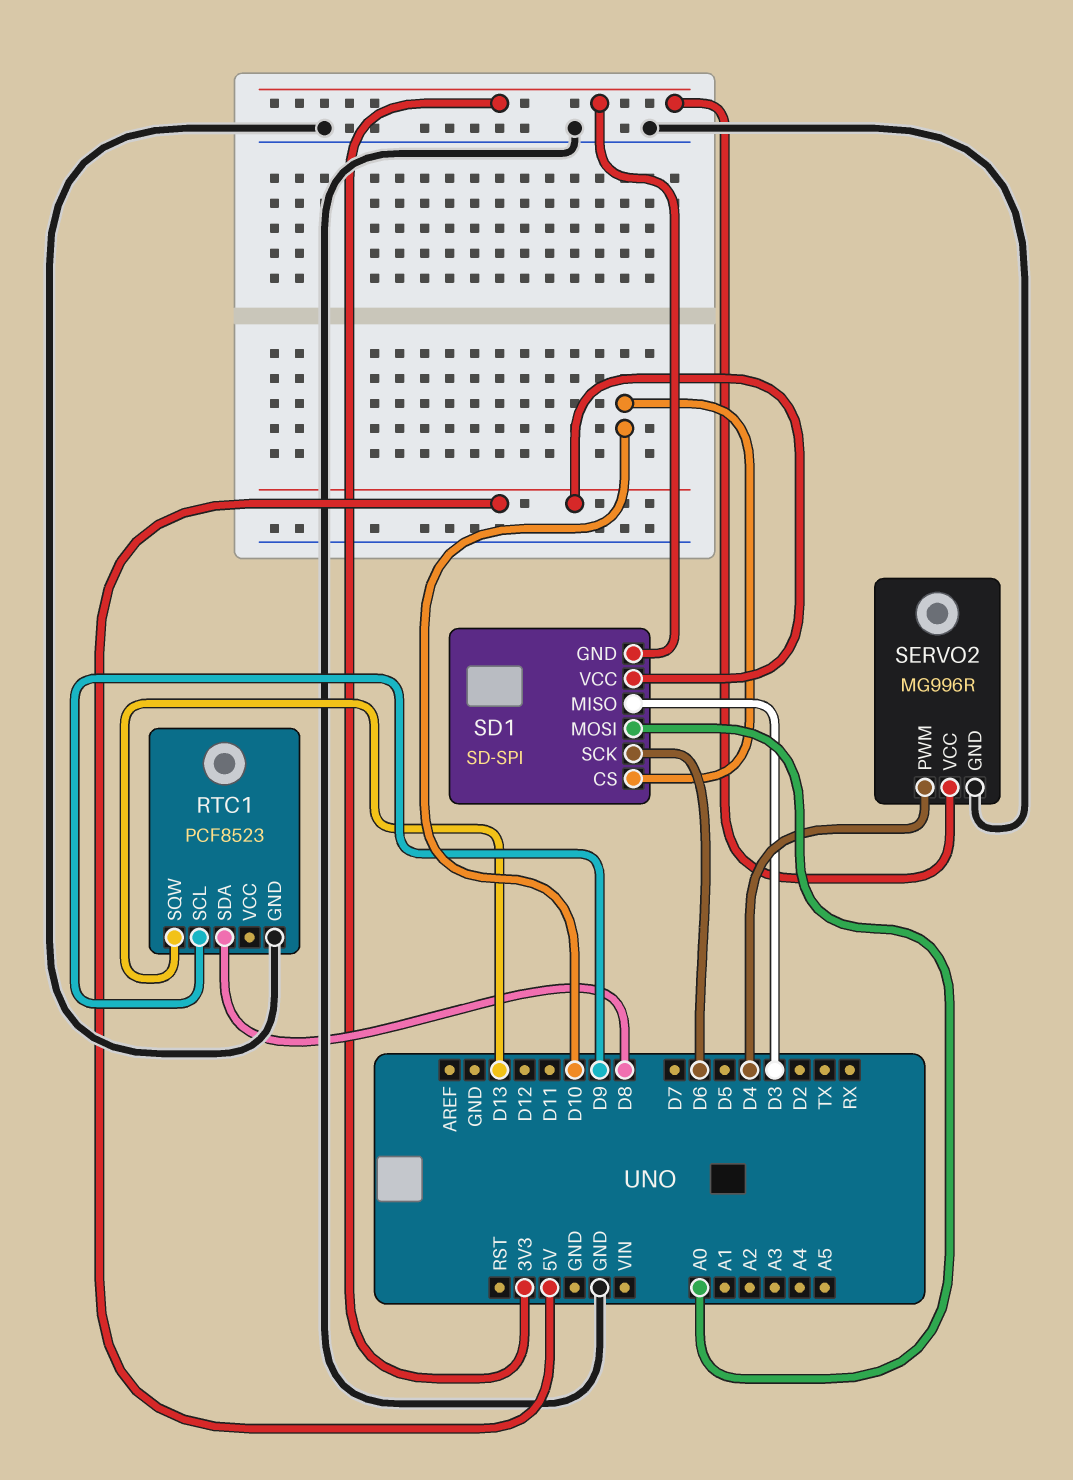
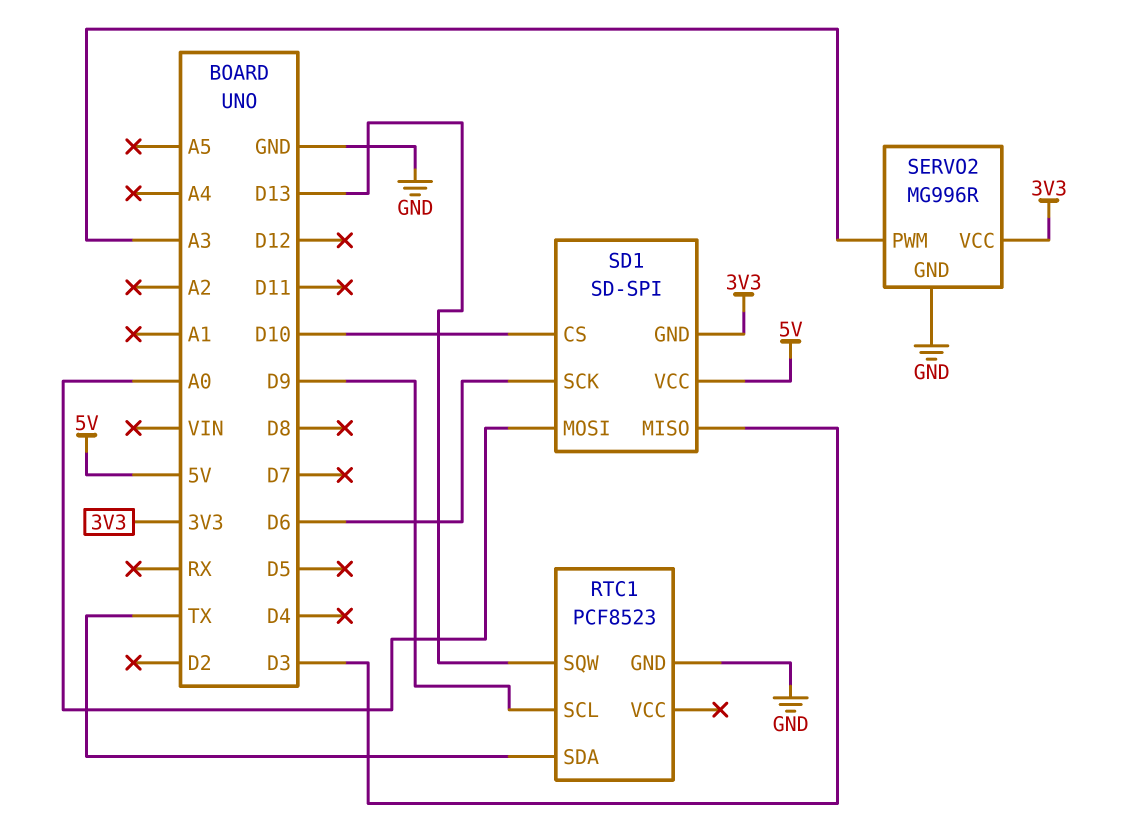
RTC1 pin SDA: D8 -> TX
SERVO2 pin PWM: D4 -> A3

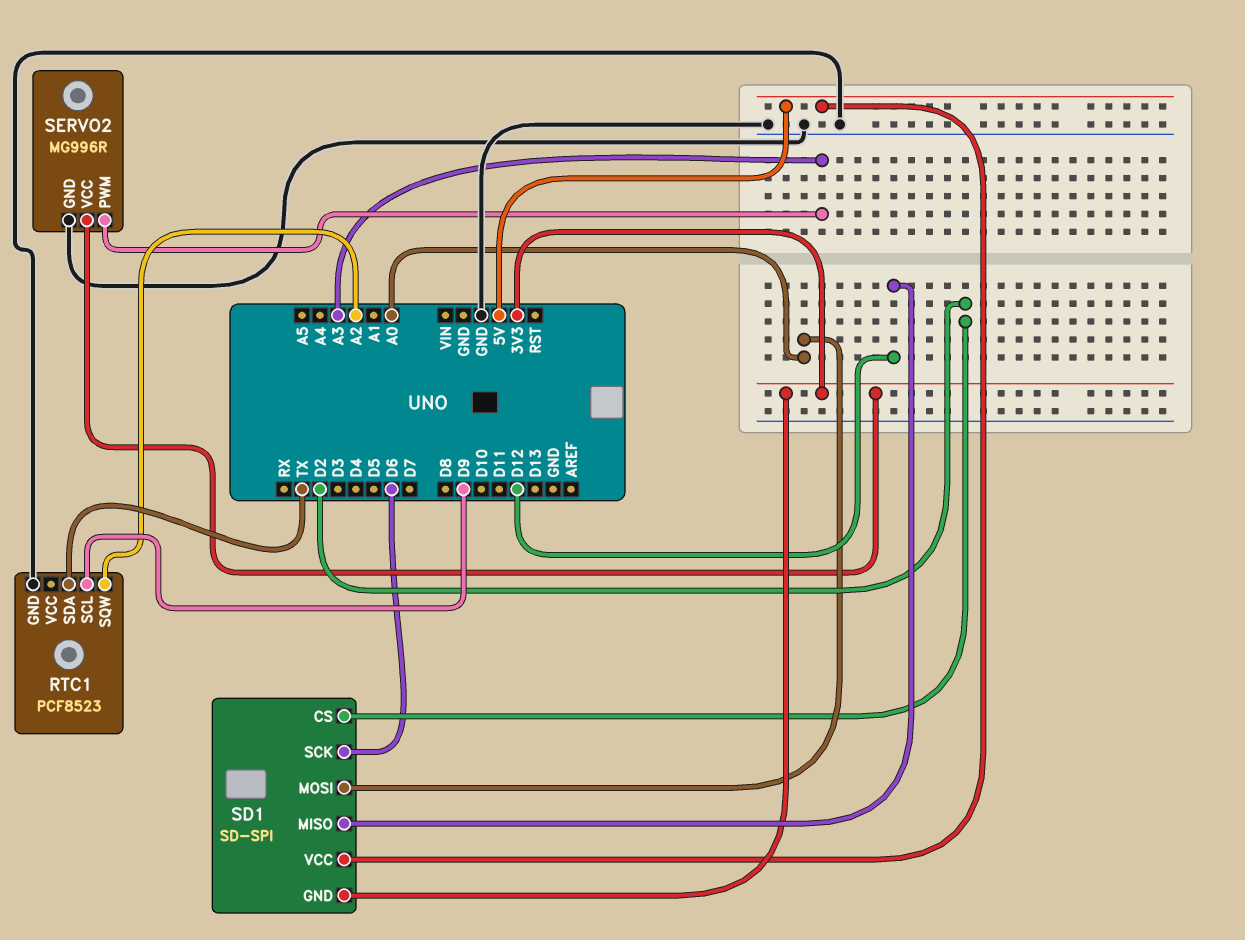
RTC1 pin SQW: D13 -> A2
SD1 pin CS: D10 -> D2
SD1 pin MISO: D3 -> D12

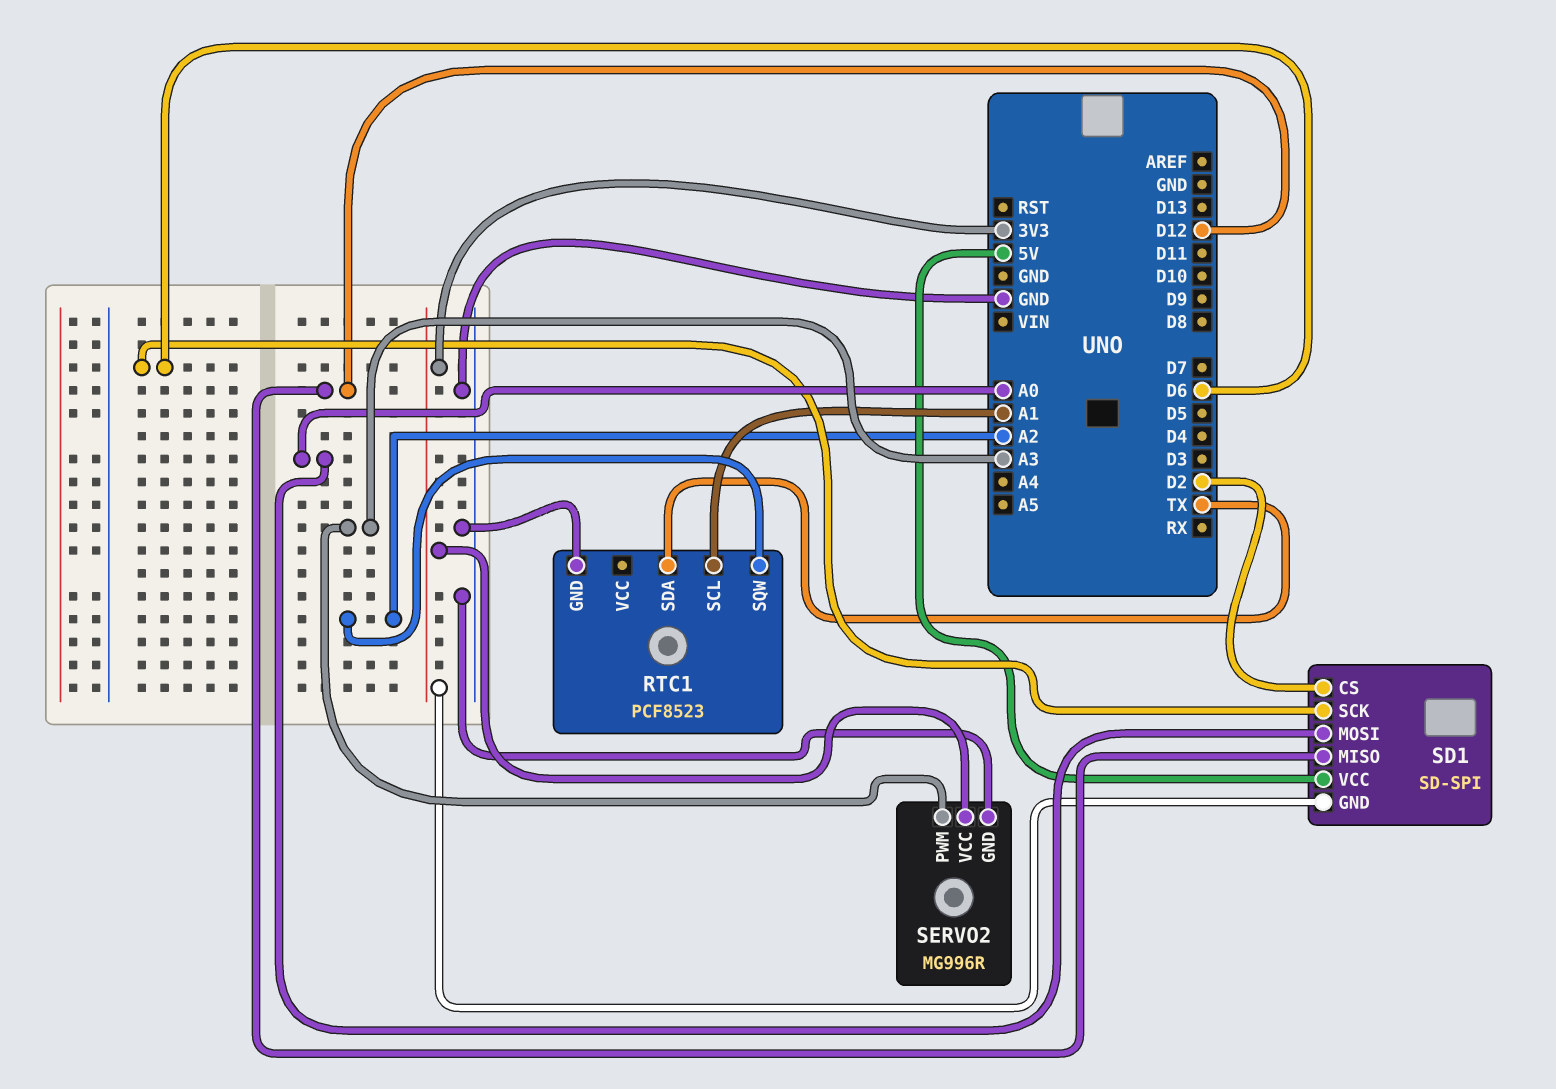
RTC1 pin SCL: D9 -> A1

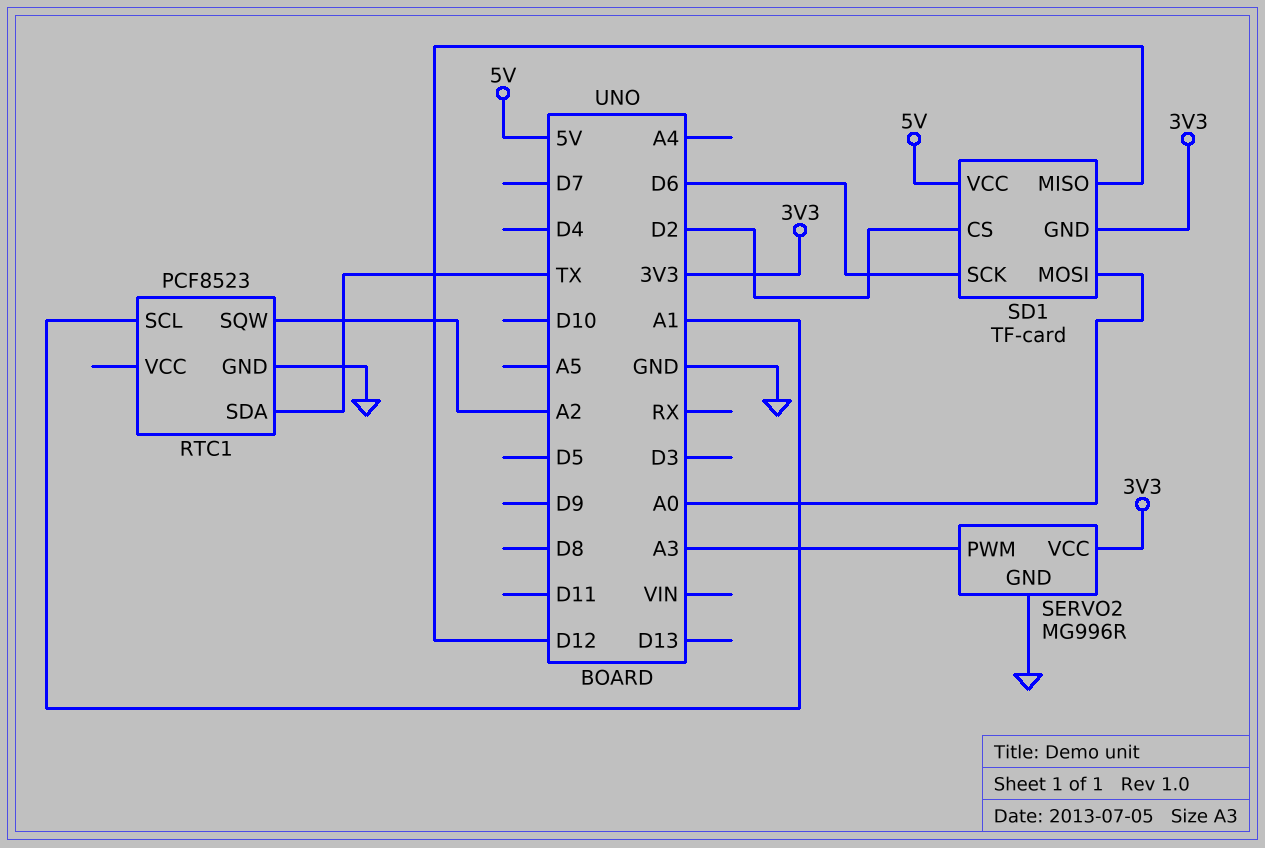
SD1: SD-SPI -> TF-card

